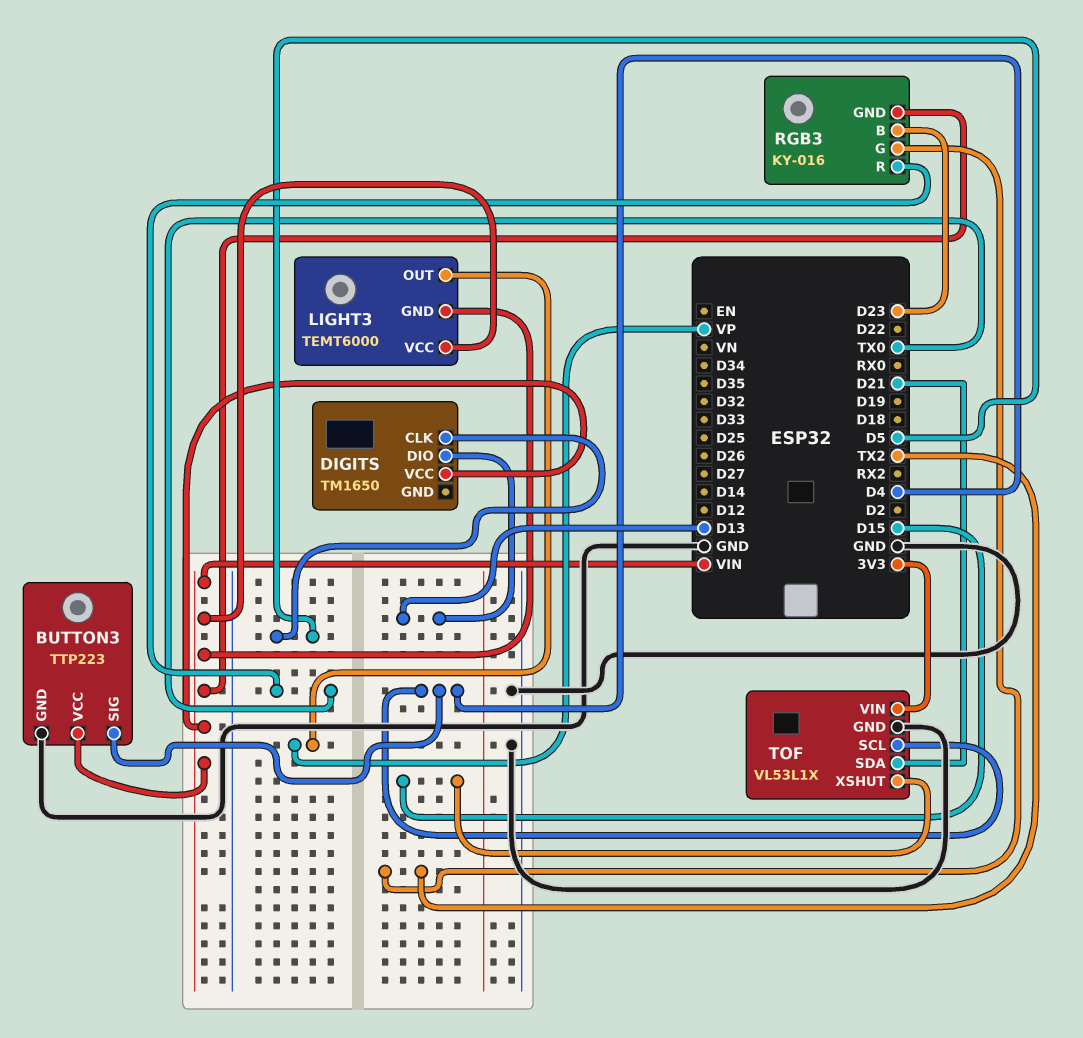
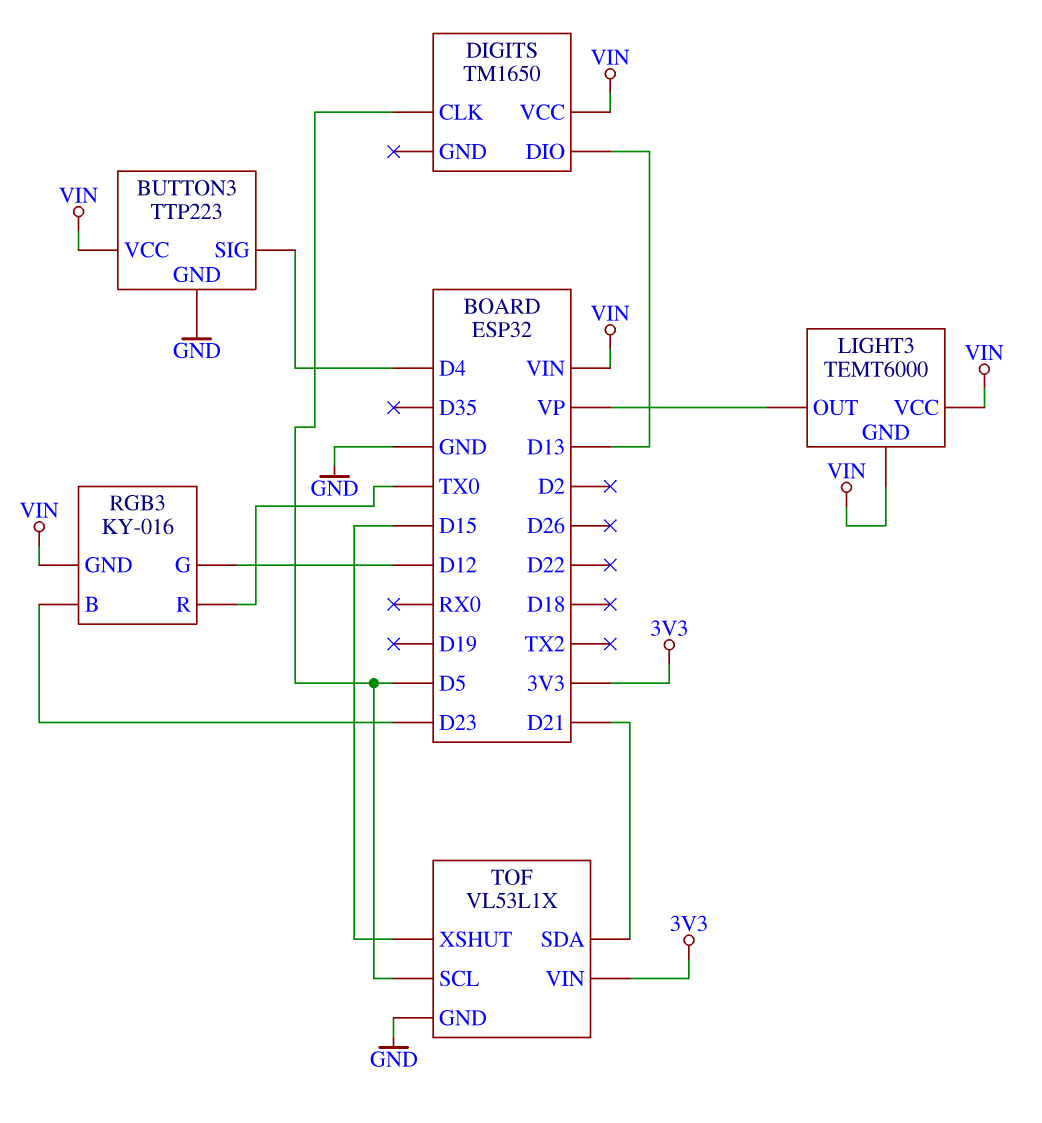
RGB3 pin G: TX2 -> D12
TOF pin SCL: D4 -> D5

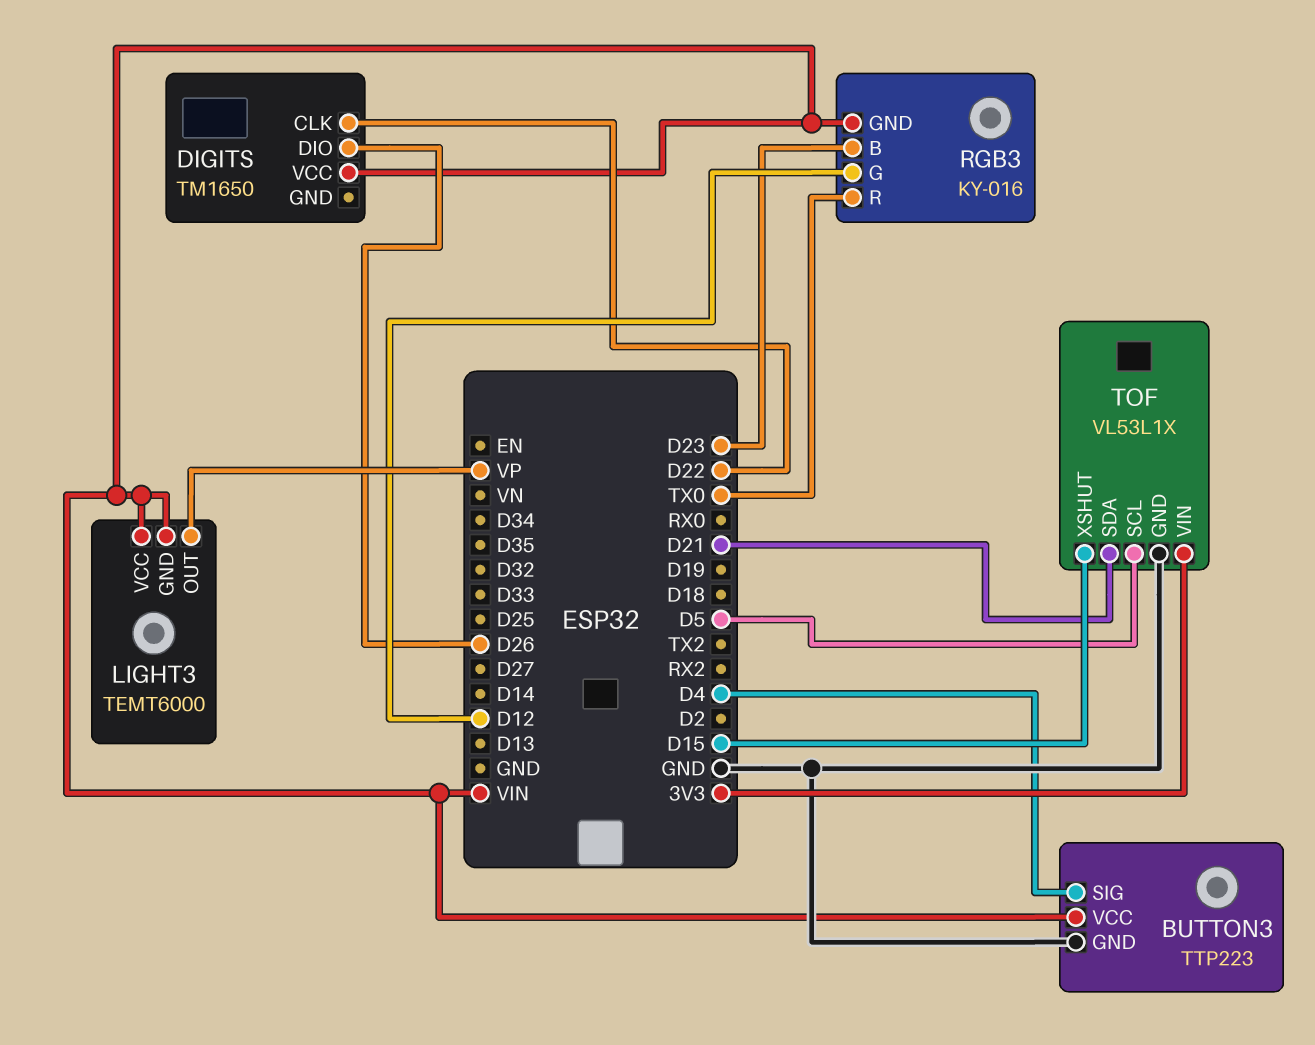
DIGITS pin CLK: D5 -> D22
DIGITS pin DIO: D13 -> D26

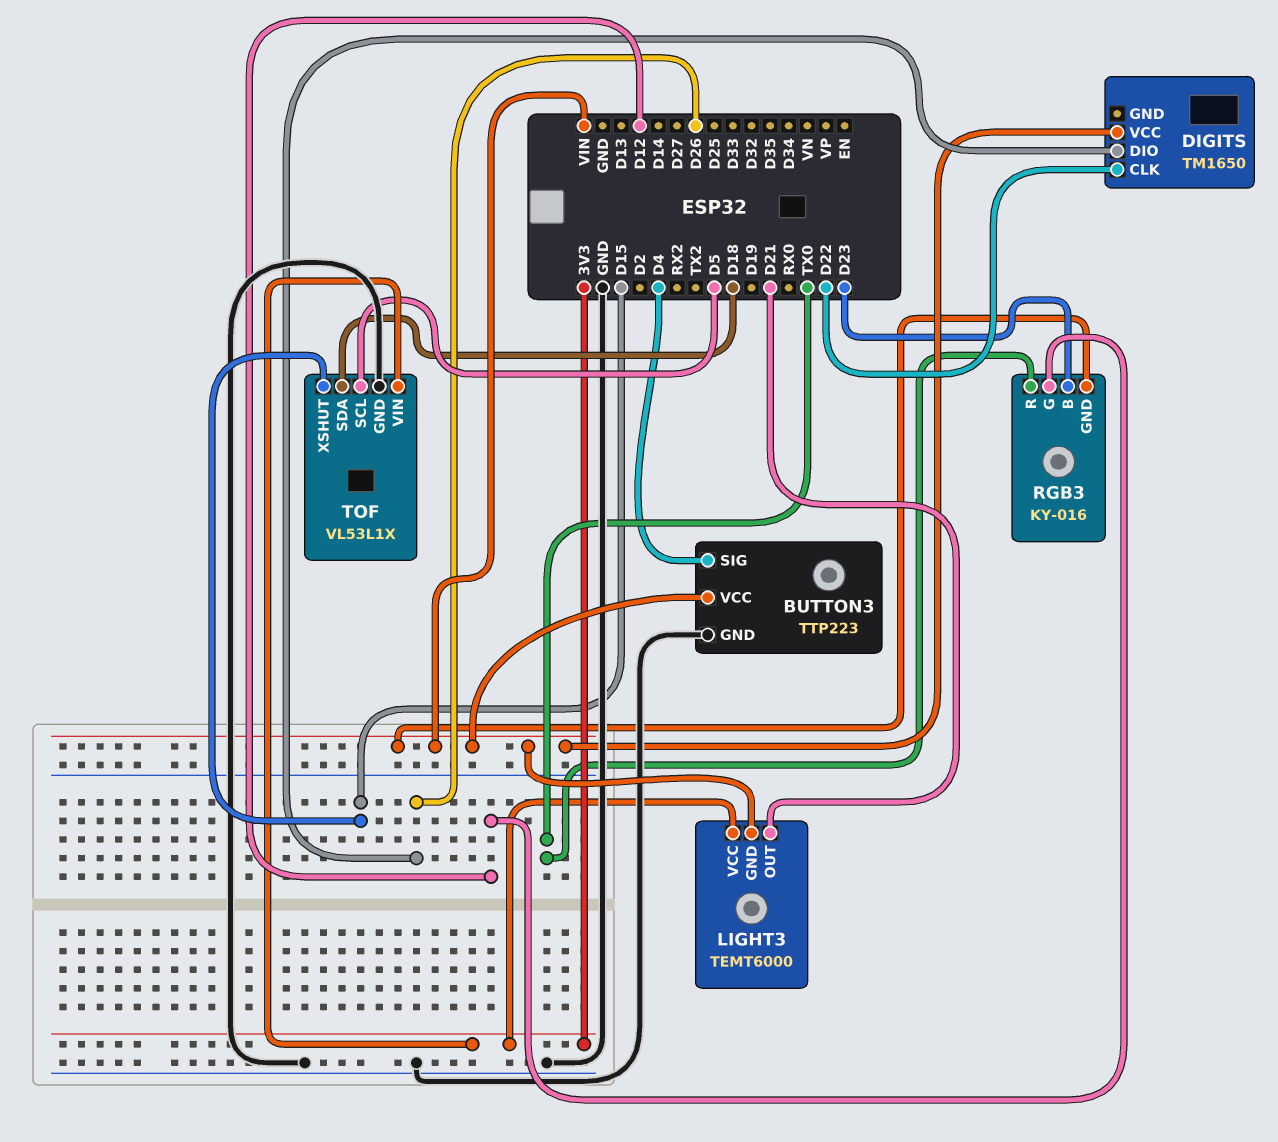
LIGHT3 pin OUT: VP -> D21
LIGHT3 pin VCC: VIN -> 3V3
TOF pin SDA: D21 -> D18

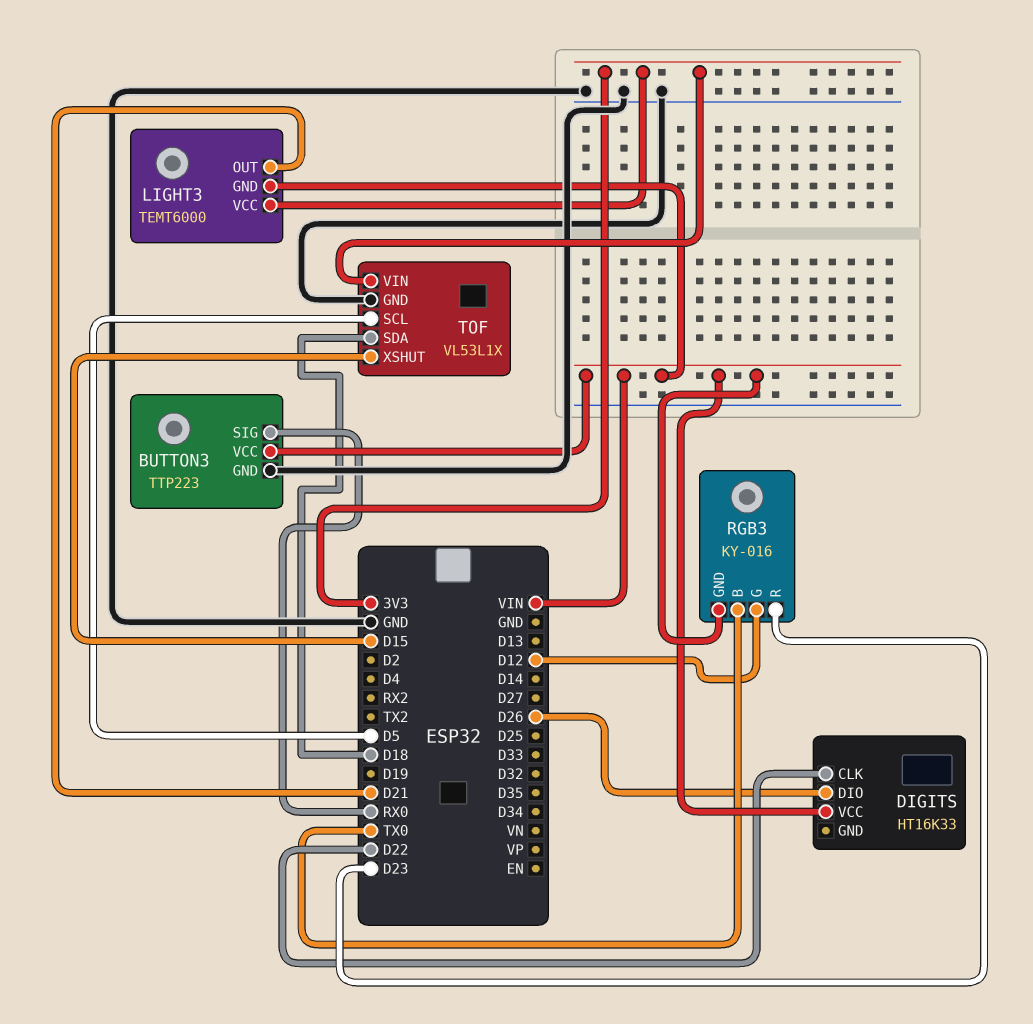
BUTTON3 pin SIG: D4 -> RX0
DIGITS: TM1650 -> HT16K33
RGB3 pin B: D23 -> TX0
RGB3 pin R: TX0 -> D23

